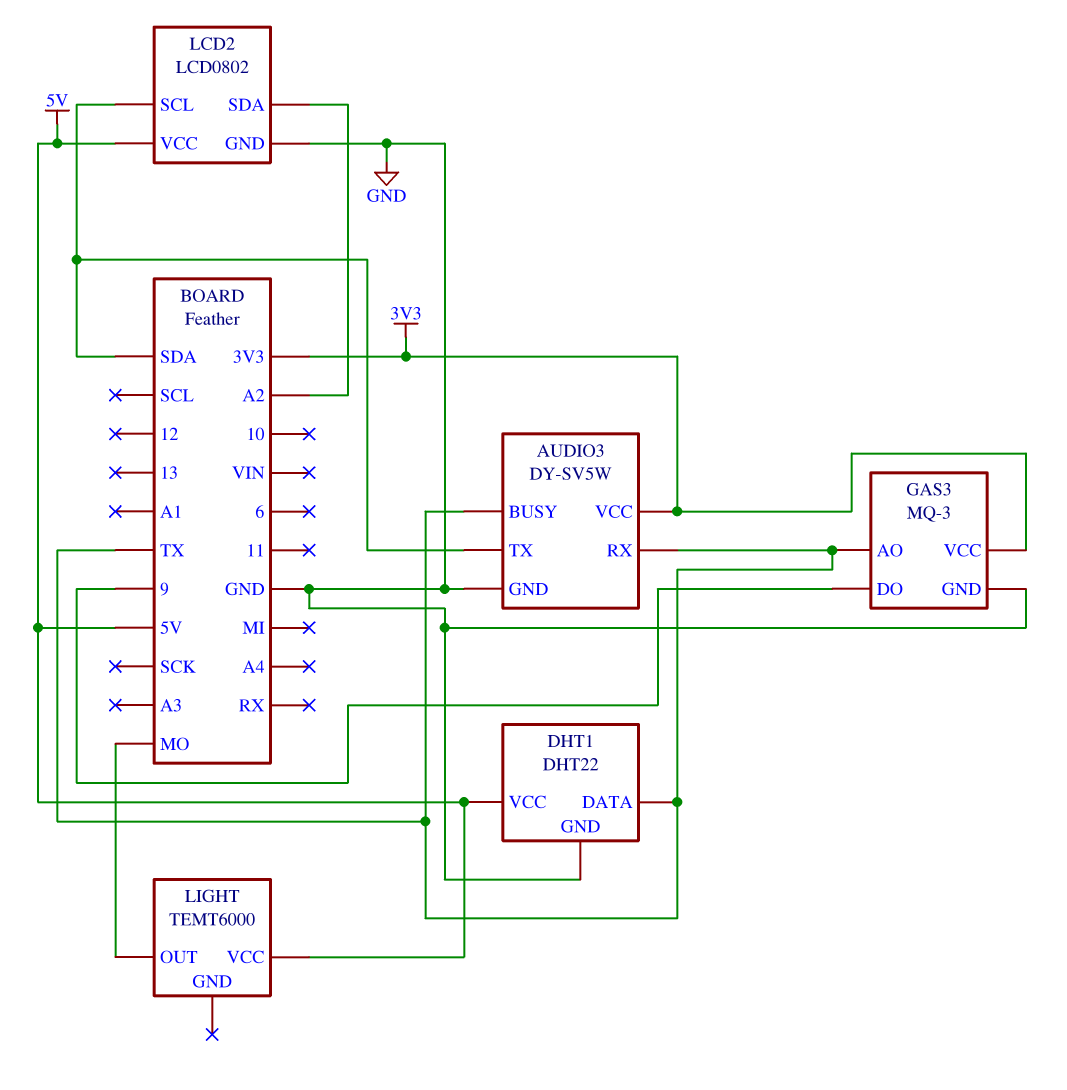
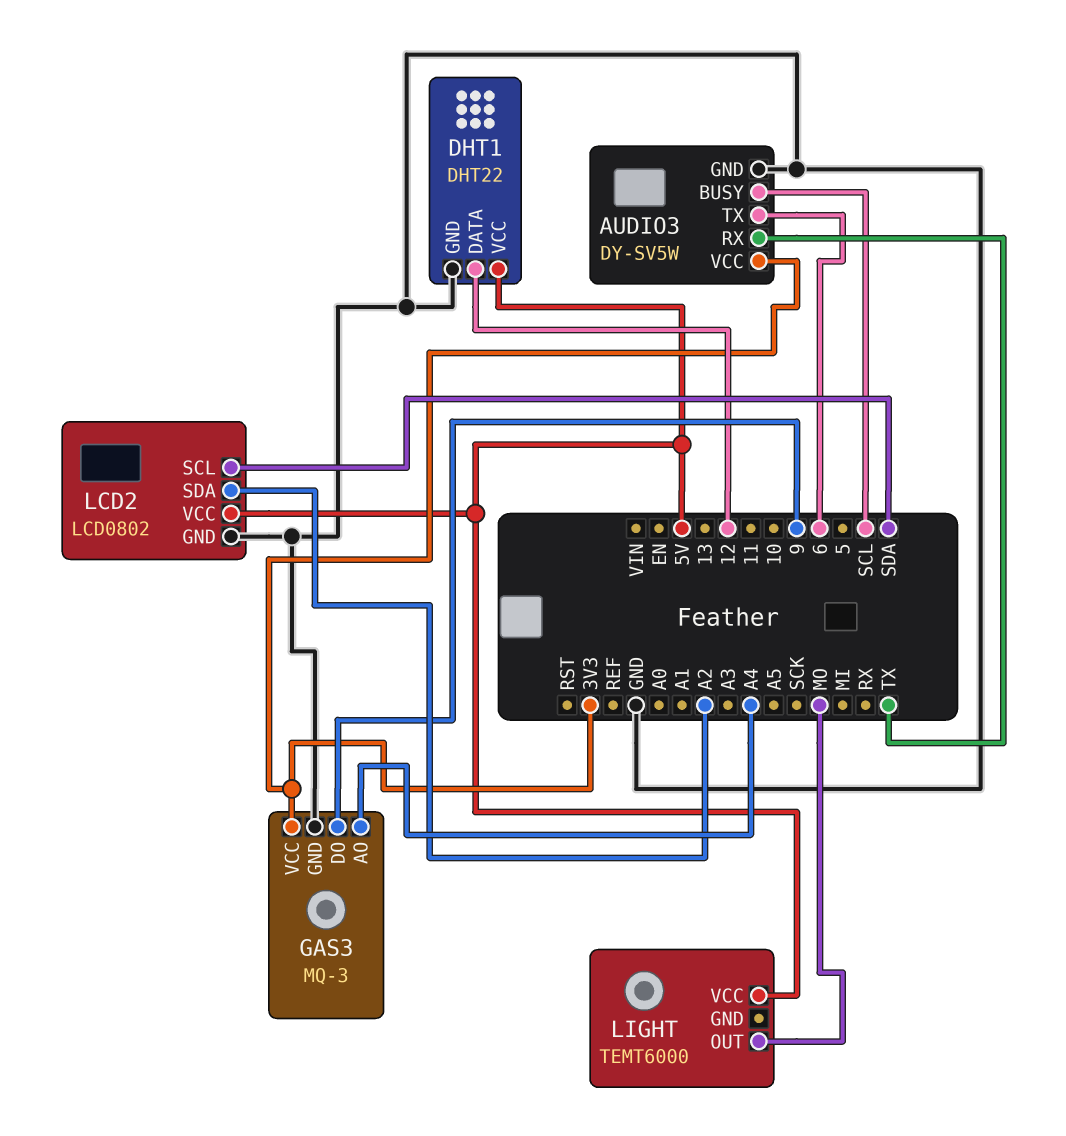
AUDIO3 pin BUSY: TX -> SCL
AUDIO3 pin TX: SDA -> 6
DHT1 pin DATA: TX -> 12
GAS3 pin AO: TX -> A4

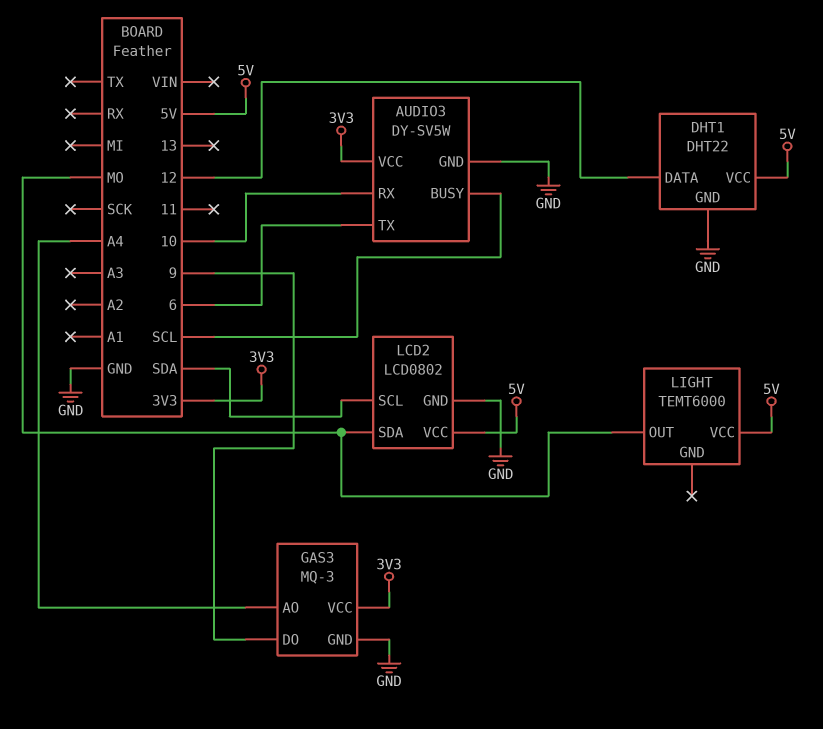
AUDIO3 pin RX: TX -> 10
LCD2 pin SDA: A2 -> MO

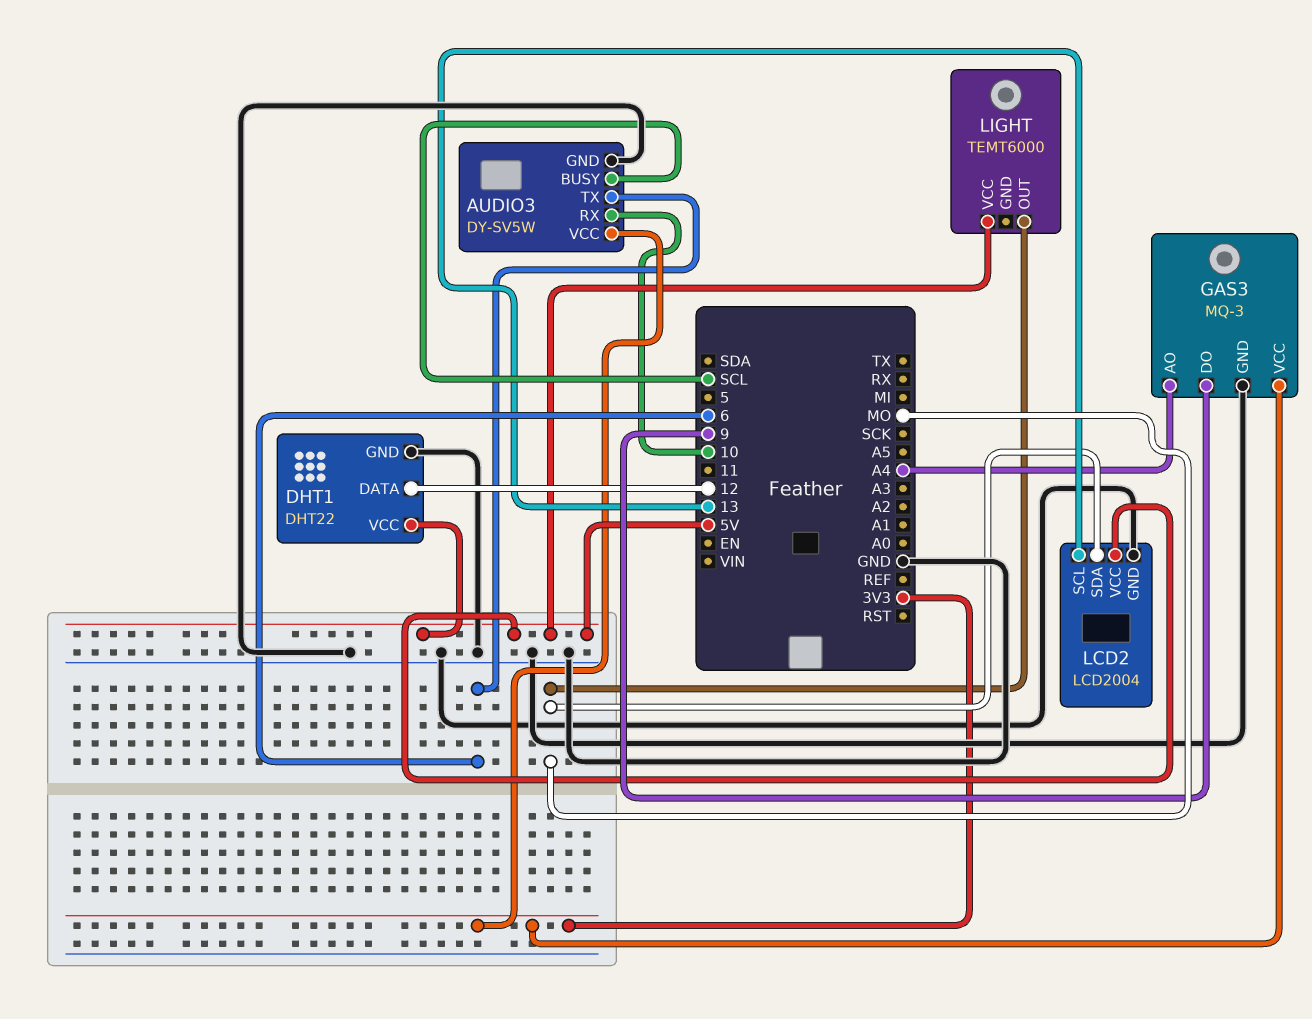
LCD2: LCD0802 -> LCD2004
LCD2 pin SCL: SDA -> 13

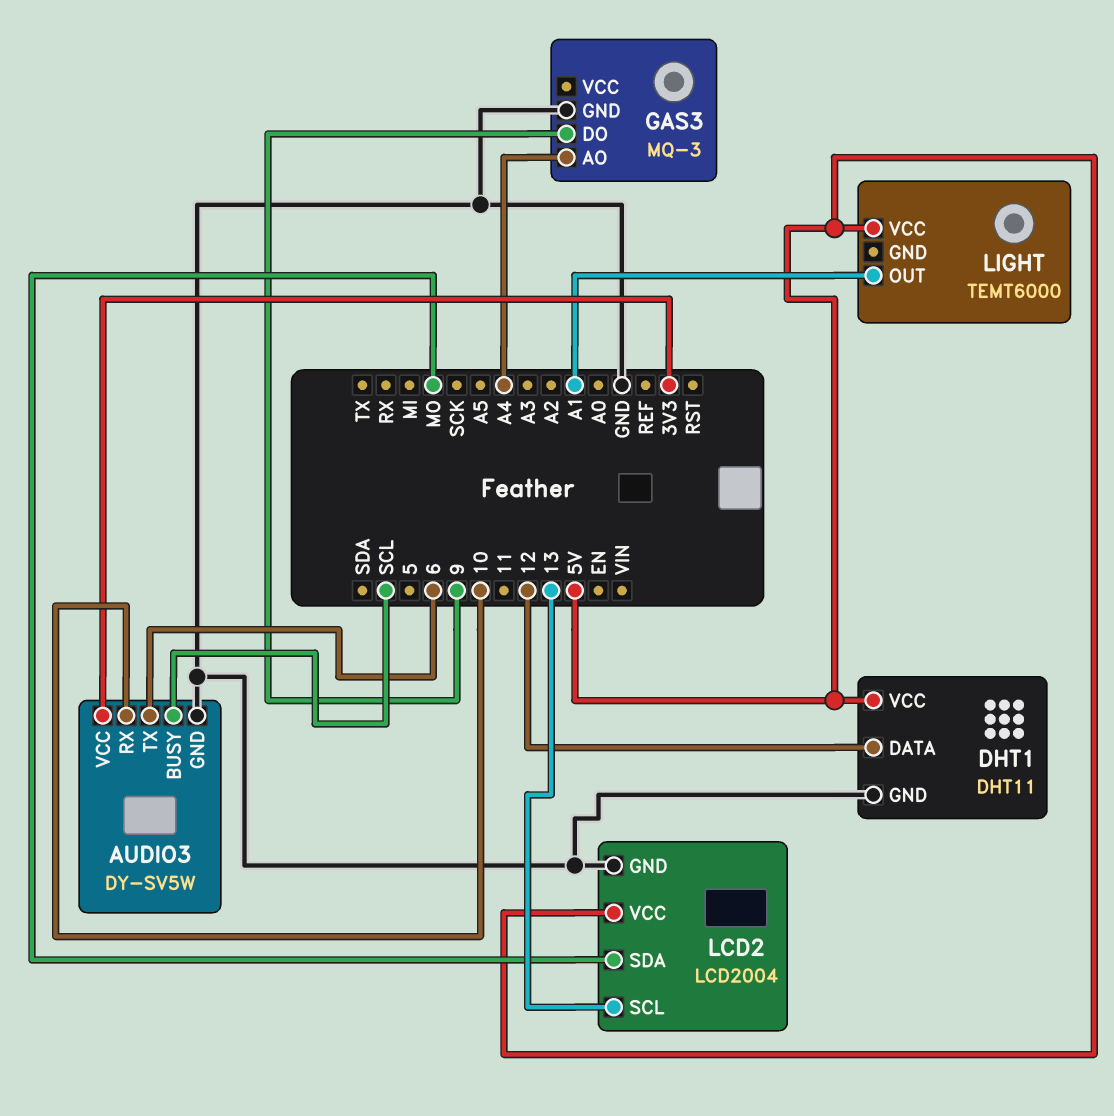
DHT1: DHT22 -> DHT11
GAS3 pin VCC: 3V3 -> none
LIGHT pin OUT: MO -> A1

